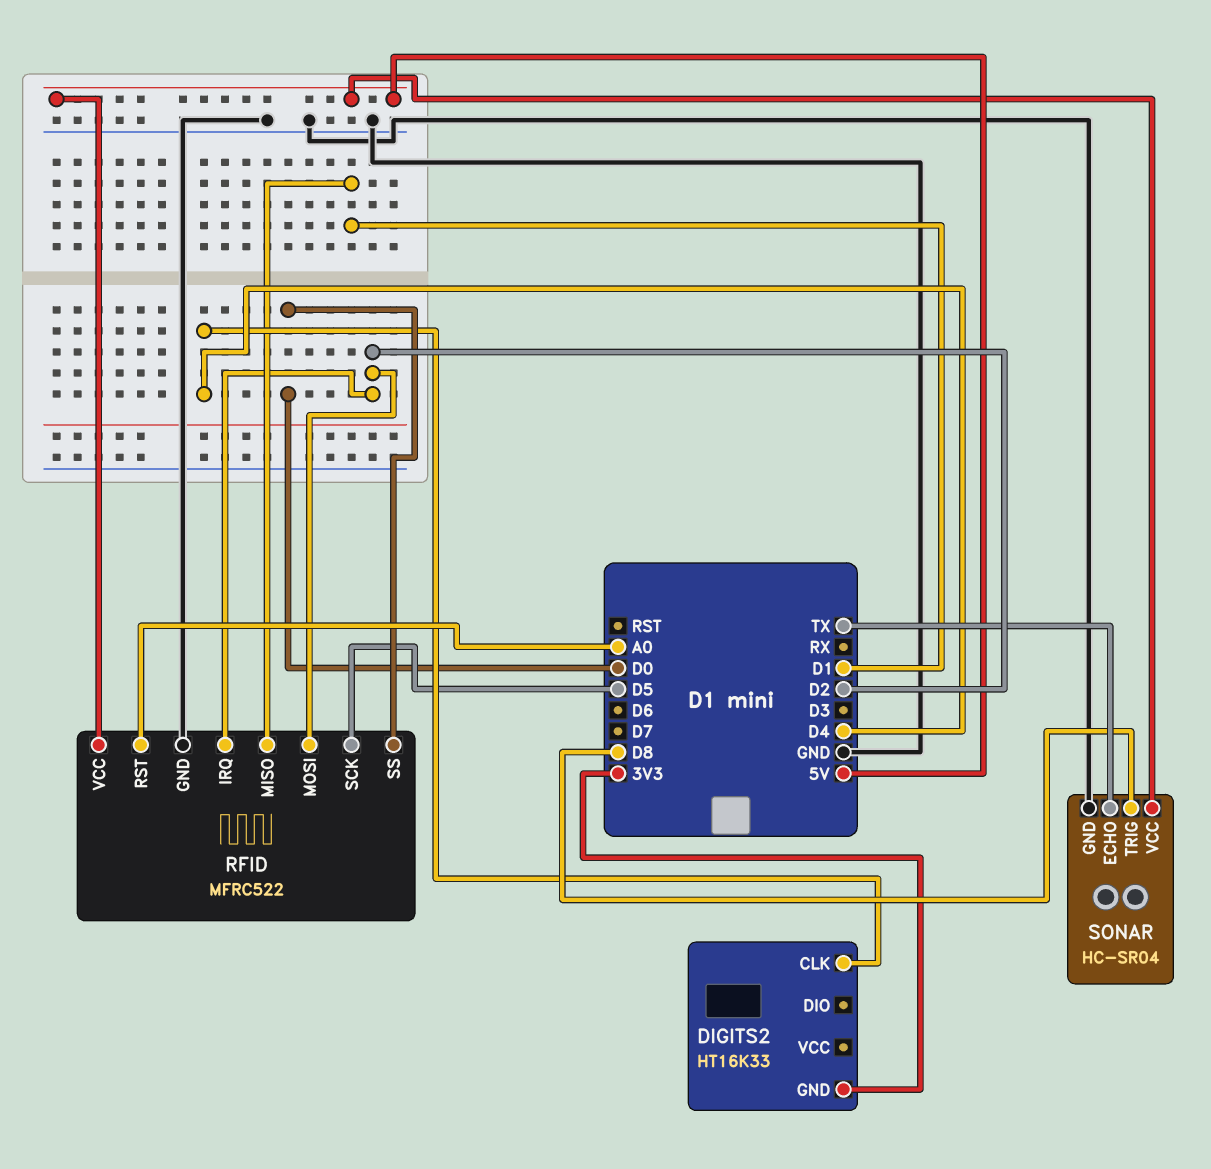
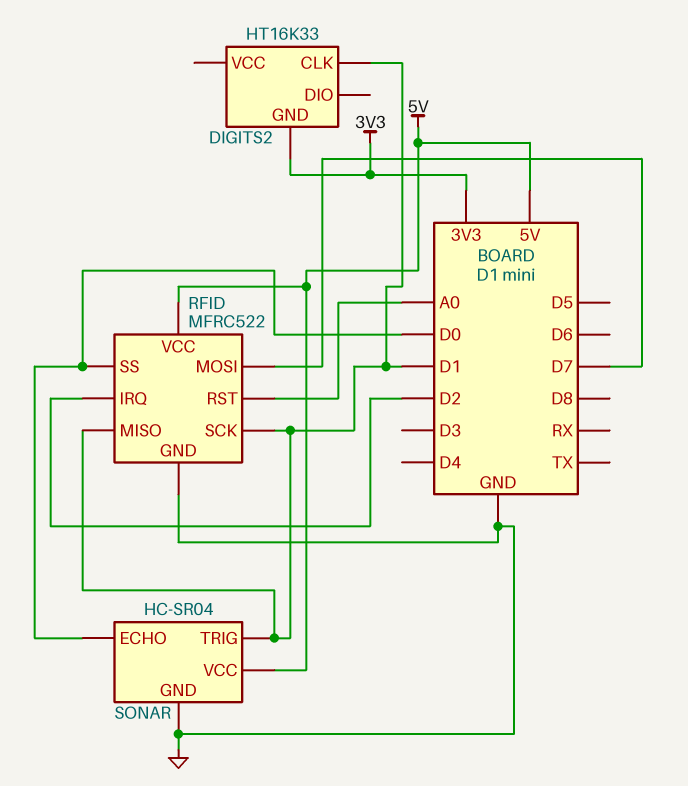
DIGITS2 pin CLK: D4 -> D1
RFID pin MOSI: D2 -> D7
RFID pin SCK: D5 -> D1
SONAR pin ECHO: TX -> D0
SONAR pin TRIG: D8 -> D1

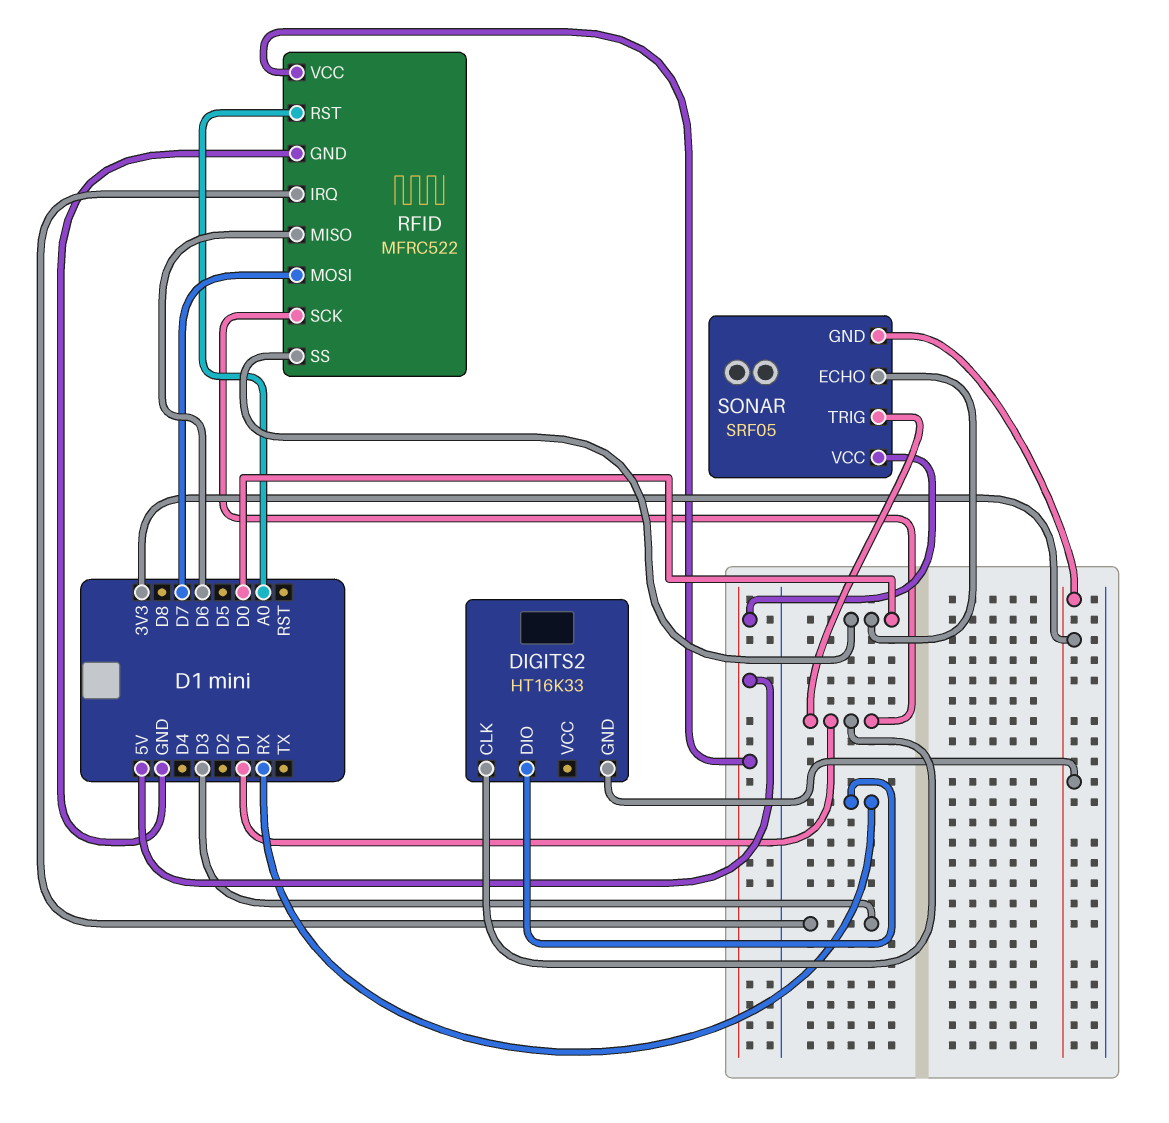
DIGITS2 pin DIO: none -> RX
RFID pin IRQ: D2 -> D3
RFID pin MISO: D1 -> D6
SONAR: HC-SR04 -> SRF05
SONAR pin GND: GND -> 3V3

